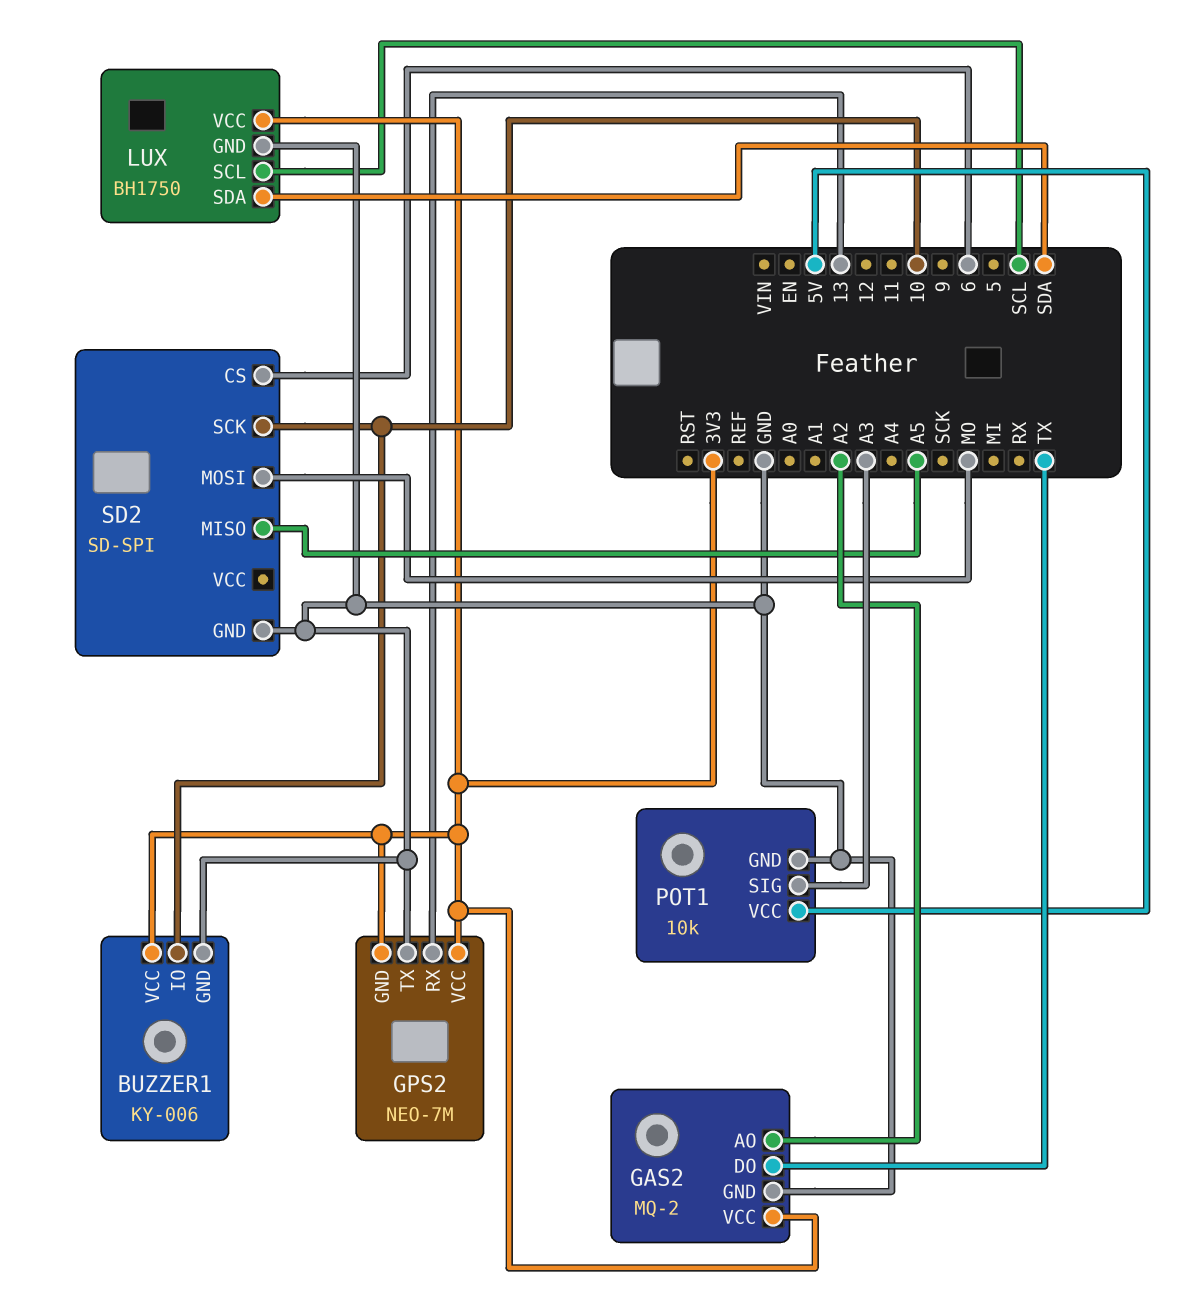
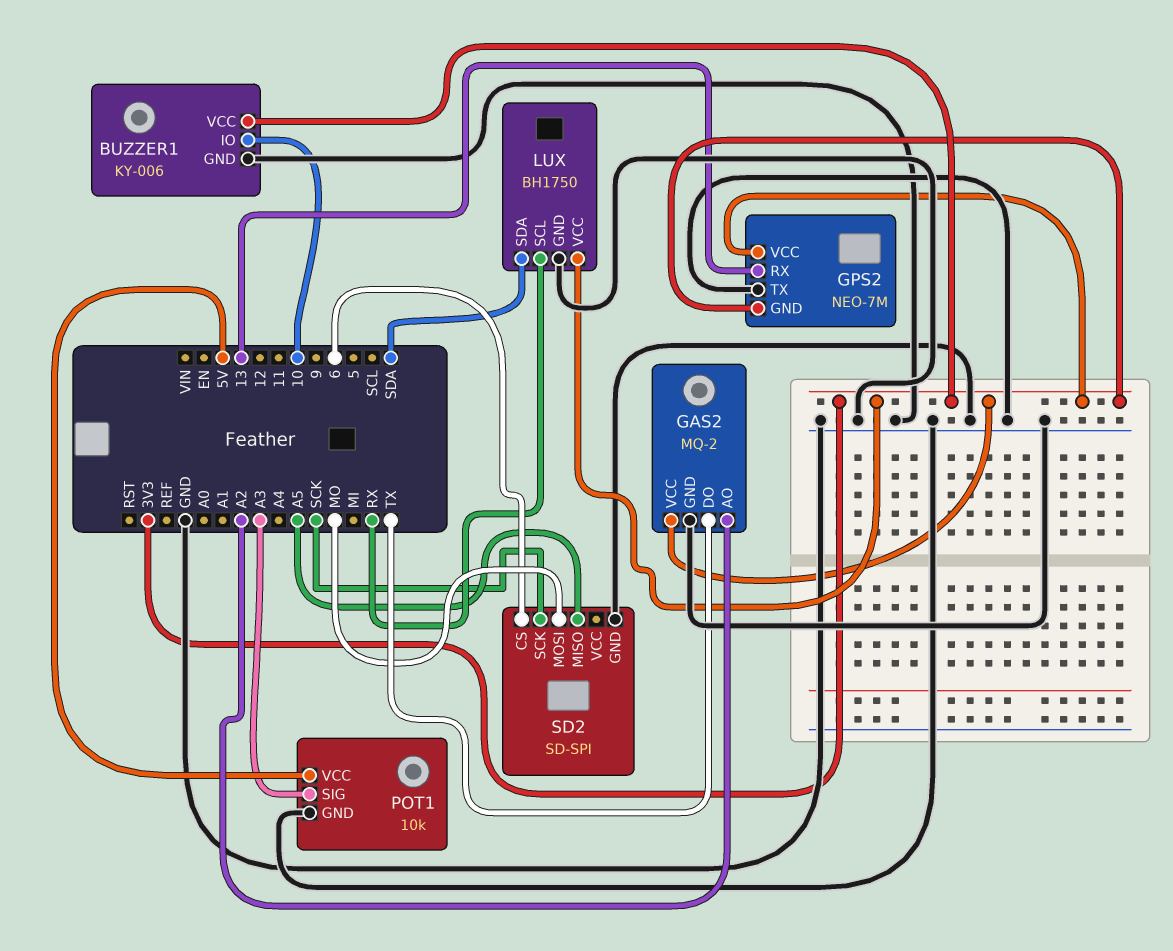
LUX pin SCL: SCL -> RX
SD2 pin SCK: 10 -> SCK

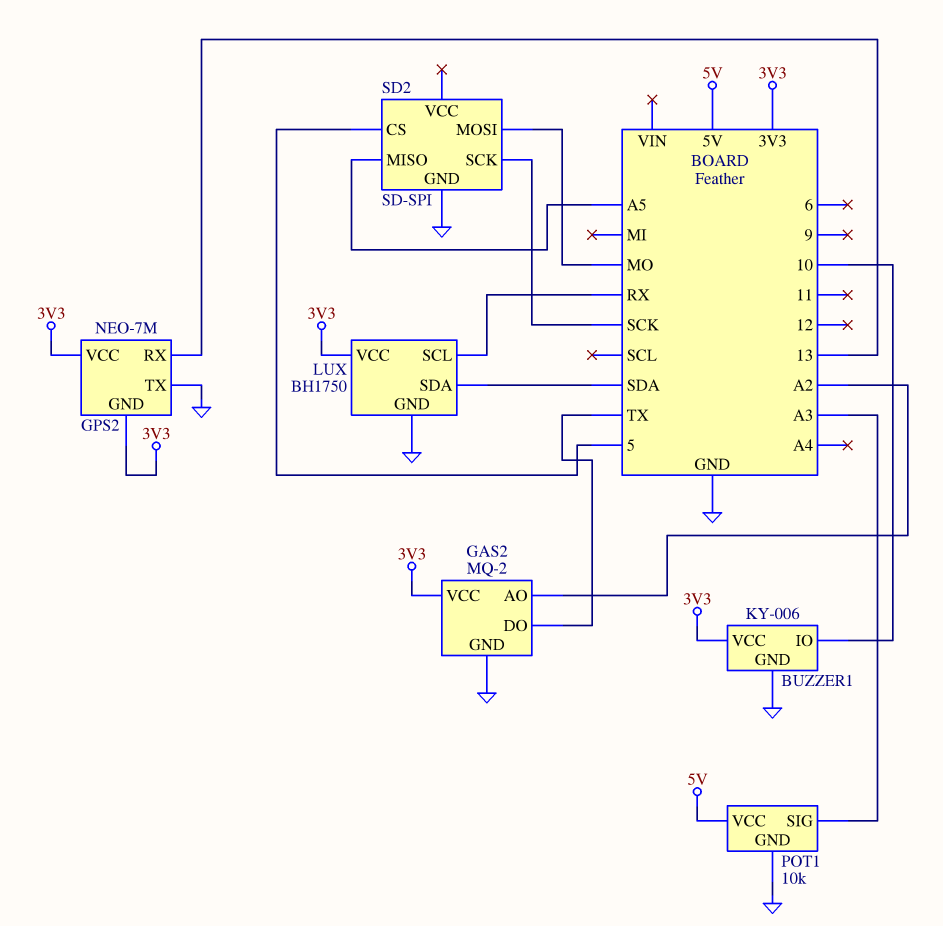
SD2 pin CS: 6 -> 5

